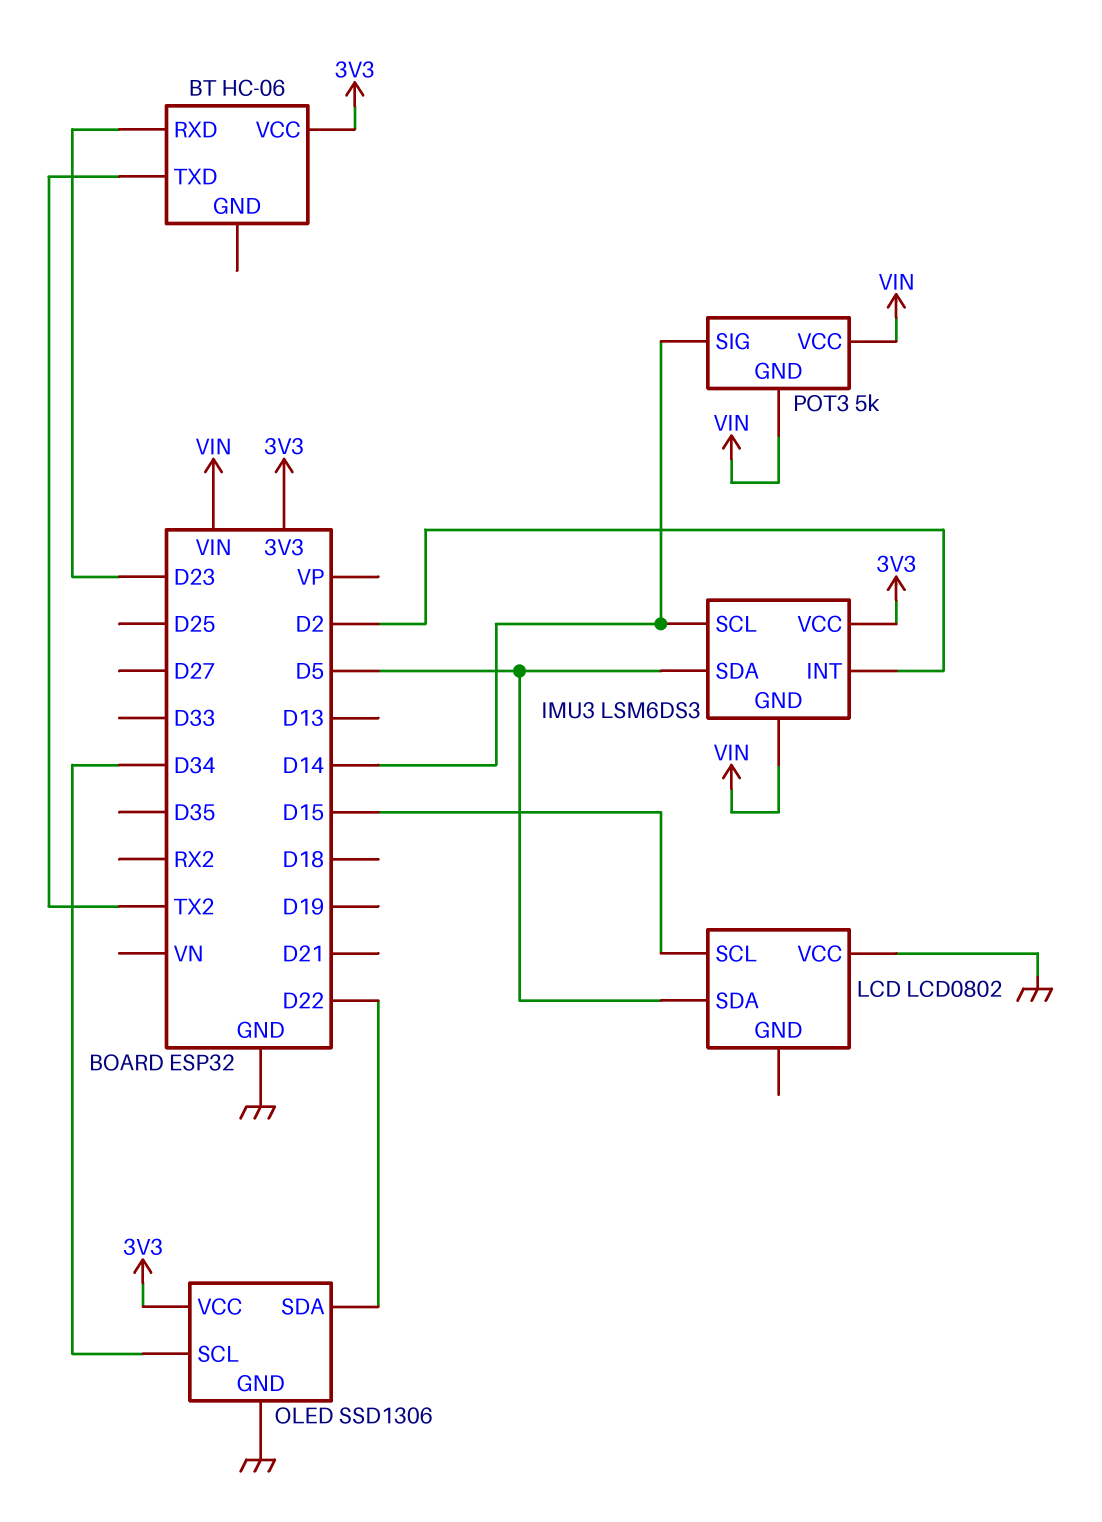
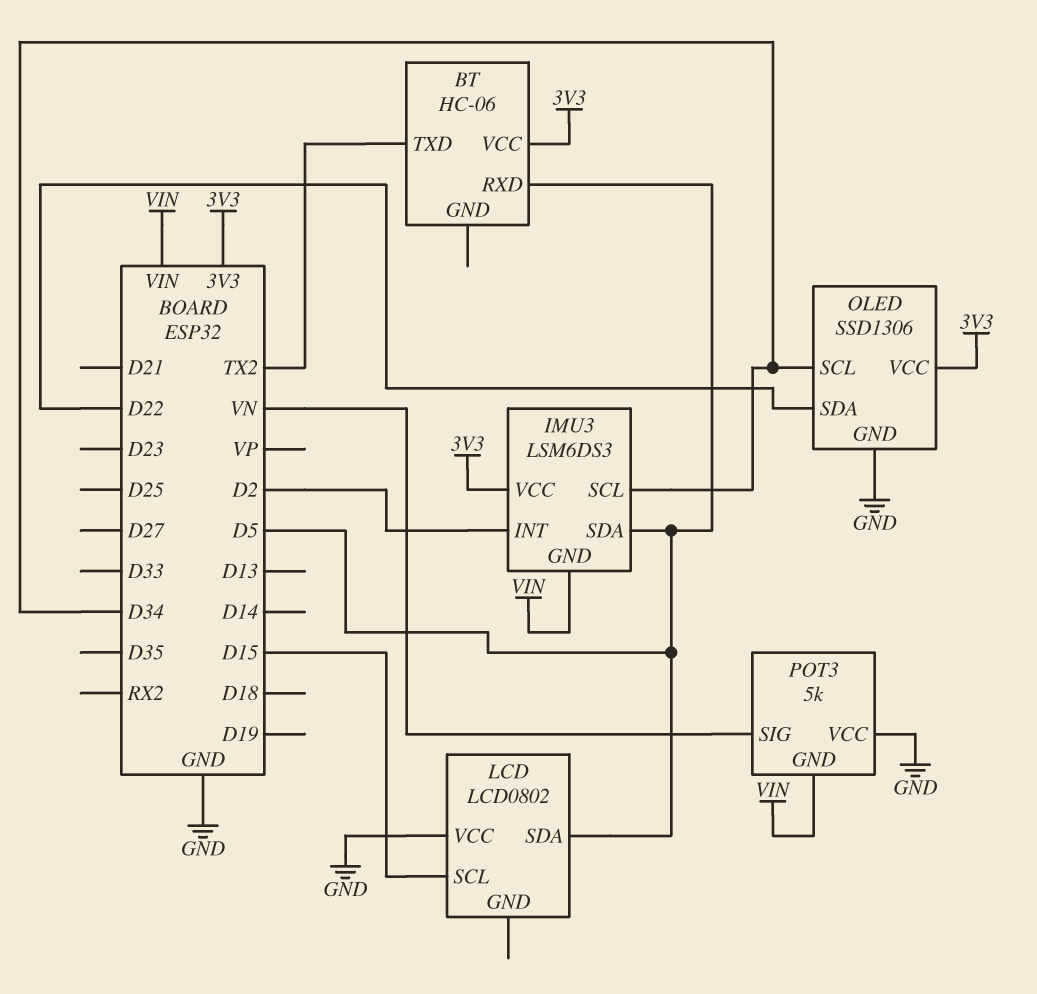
BT pin RXD: D23 -> D5
IMU3 pin SCL: D14 -> D34
POT3 pin SIG: D14 -> VN
POT3 pin VCC: VIN -> GND

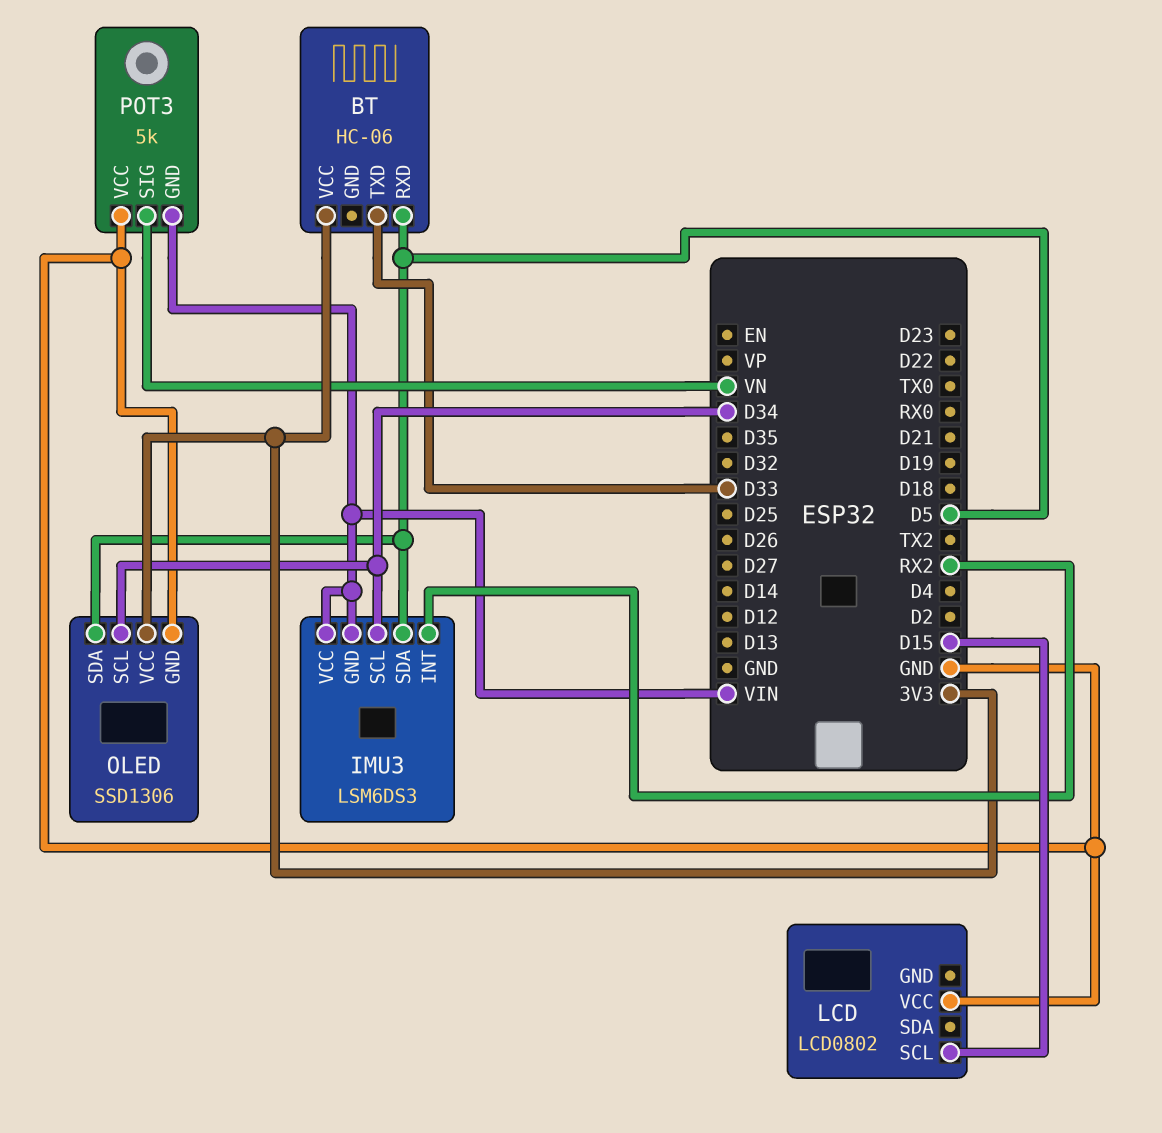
BT pin TXD: TX2 -> D33
IMU3 pin INT: D2 -> RX2
IMU3 pin VCC: 3V3 -> VIN
LCD pin SDA: D5 -> none
OLED pin SDA: D22 -> D5

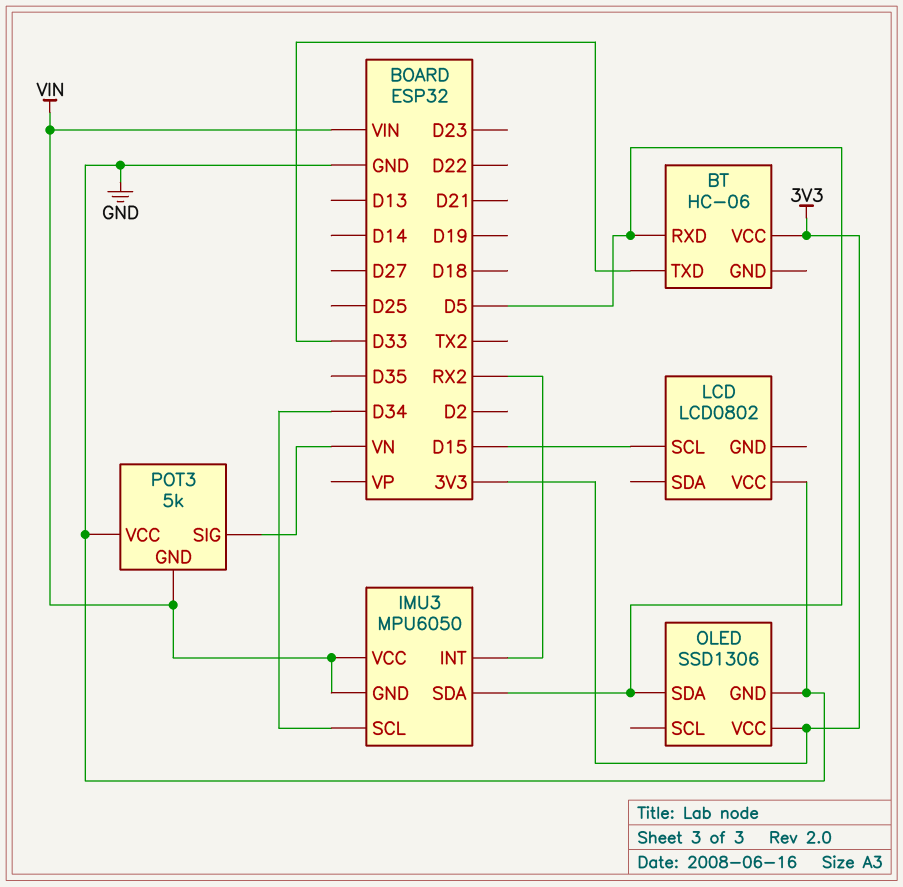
IMU3: LSM6DS3 -> MPU6050
OLED pin SCL: D34 -> none

